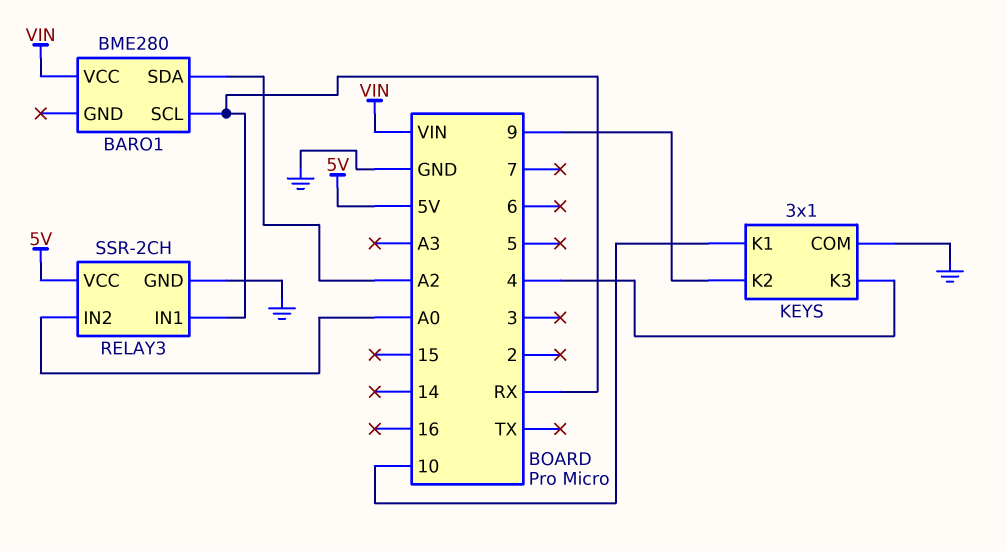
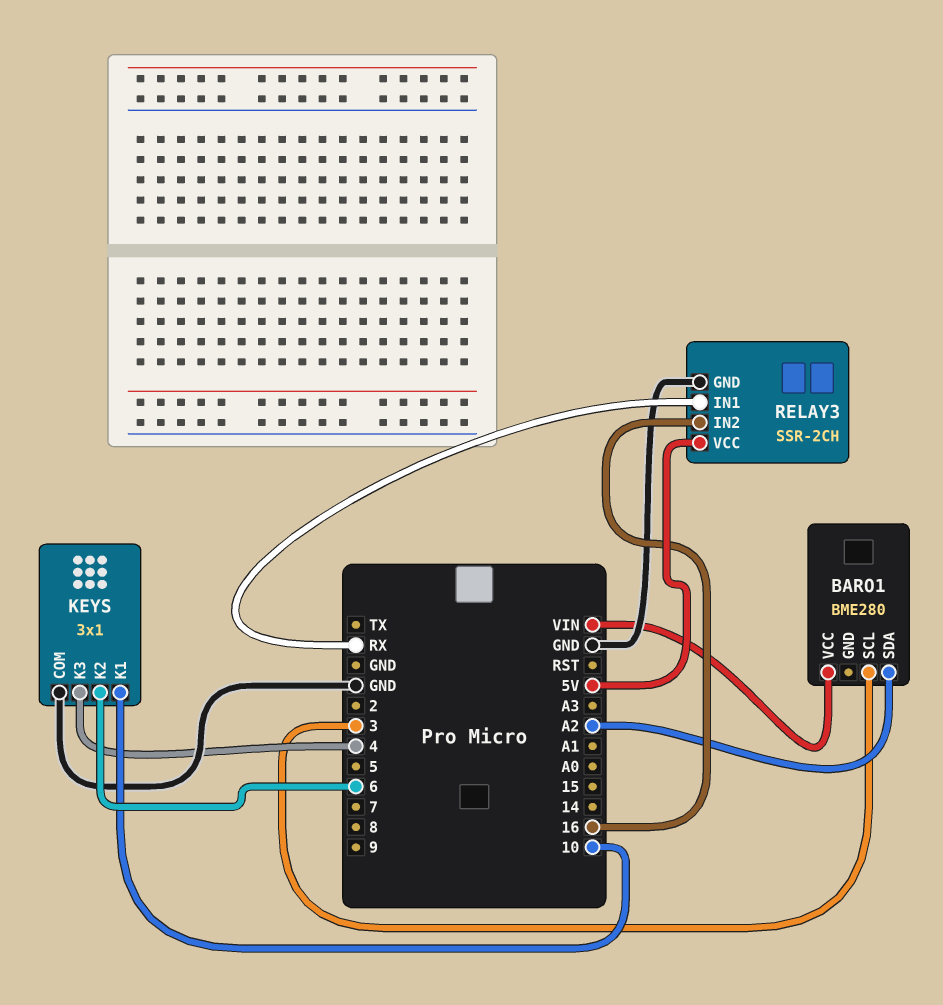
BARO1 pin SCL: RX -> 3
KEYS pin K2: 9 -> 6
RELAY3 pin IN2: A0 -> 16

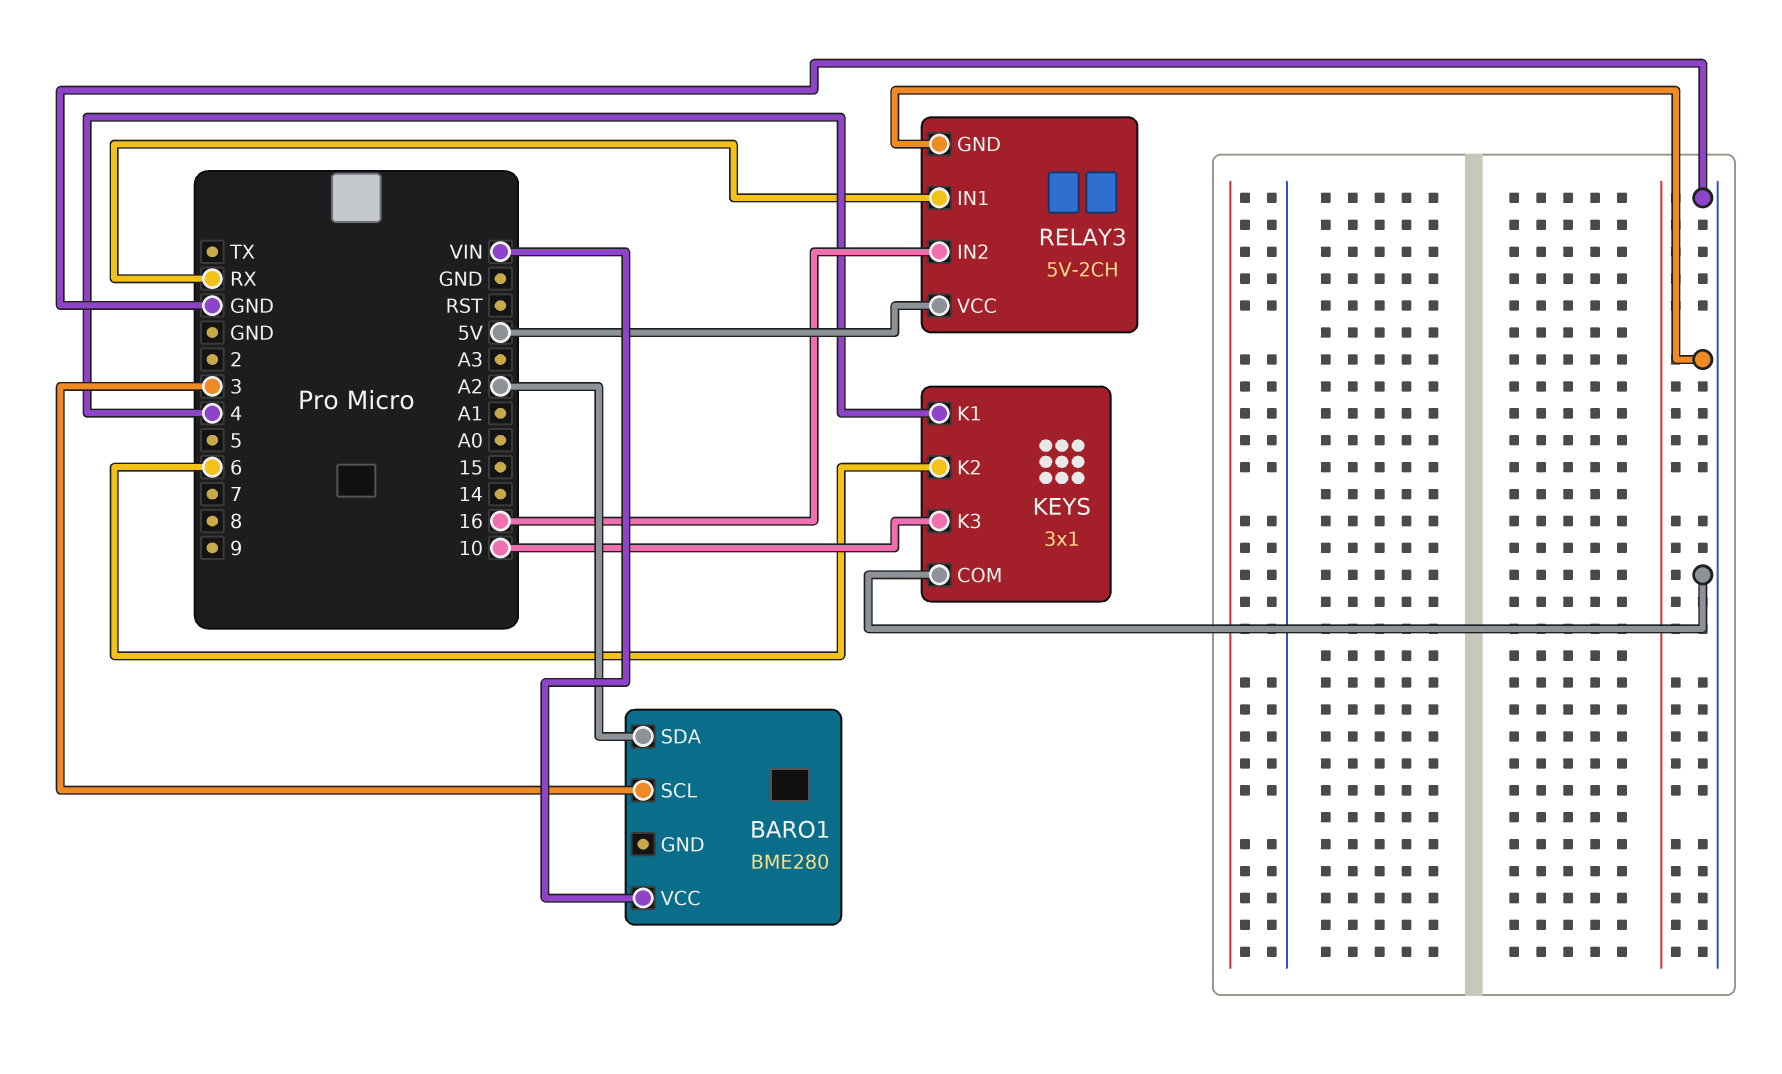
KEYS pin K1: 10 -> 4
KEYS pin K3: 4 -> 10
RELAY3: SSR-2CH -> 5V-2CH

